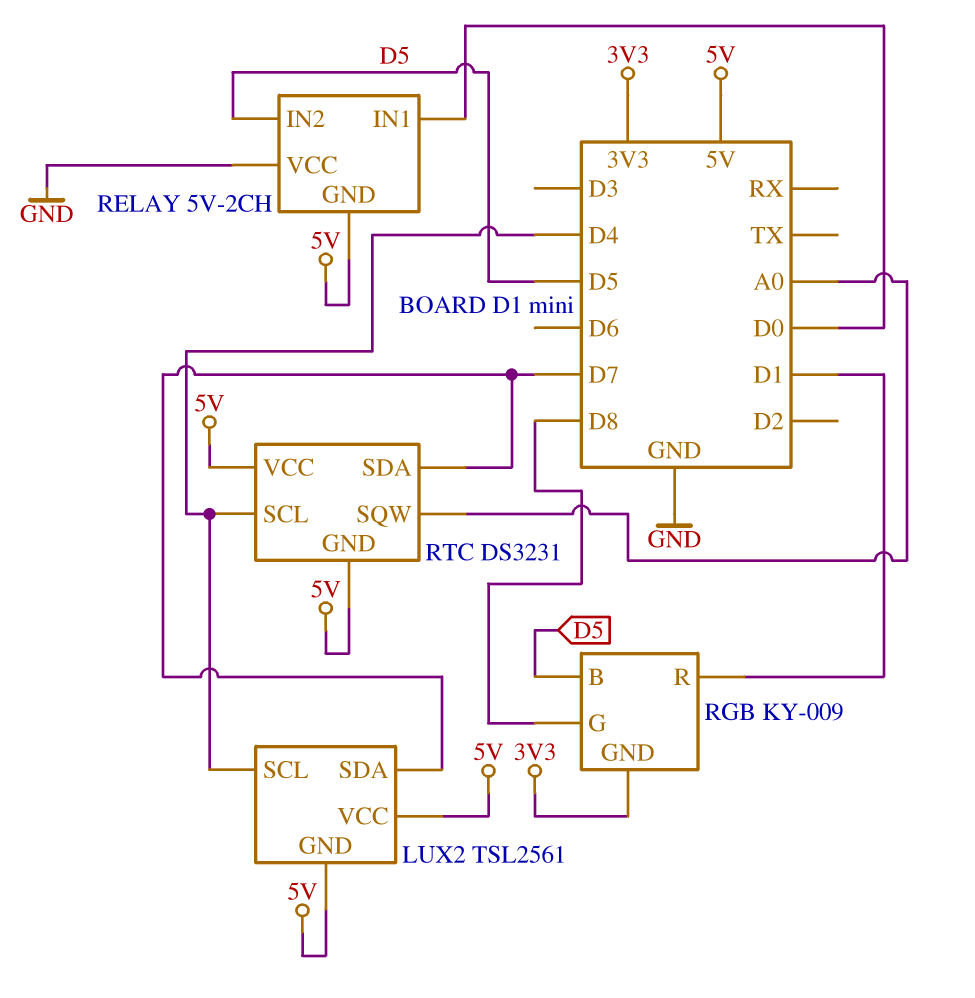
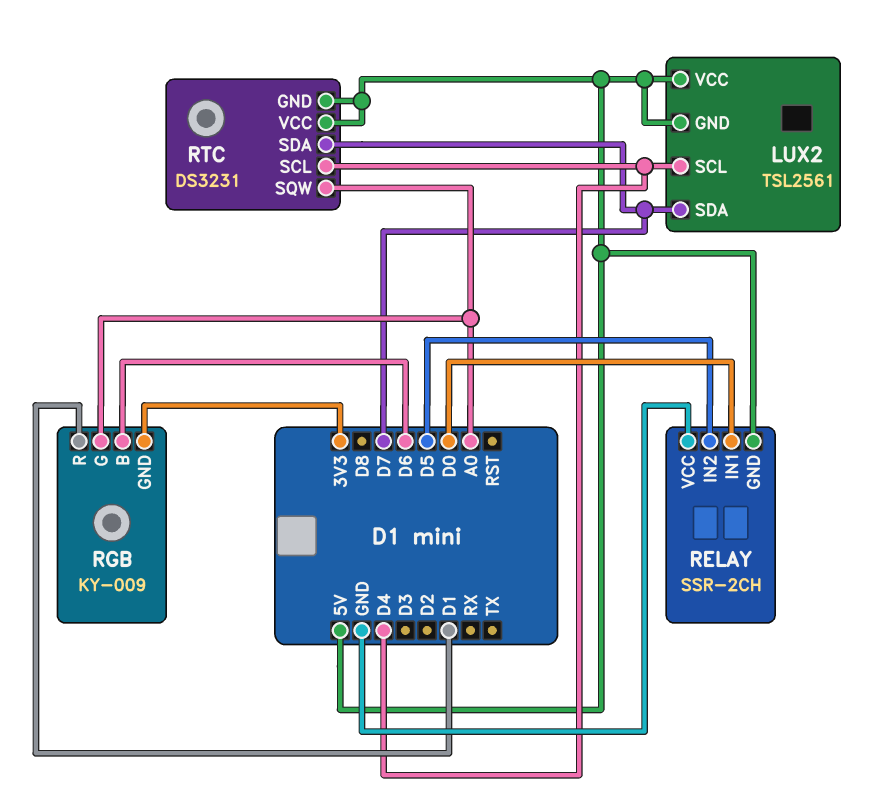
RELAY: 5V-2CH -> SSR-2CH
RGB pin B: D5 -> D6
RGB pin G: D8 -> A0

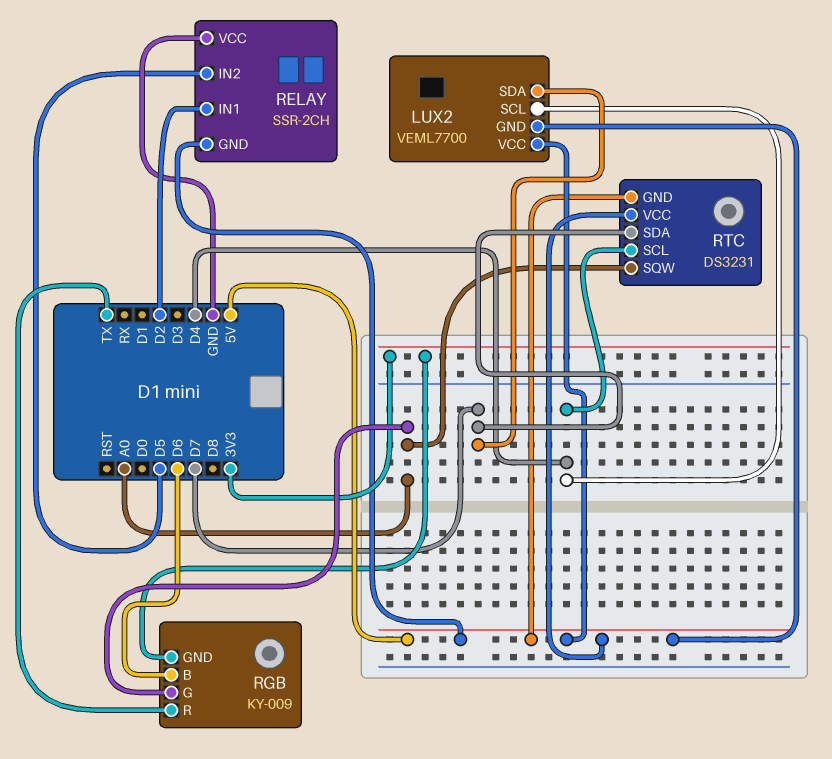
LUX2: TSL2561 -> VEML7700
RELAY pin IN1: D0 -> D2
RGB pin R: D1 -> TX

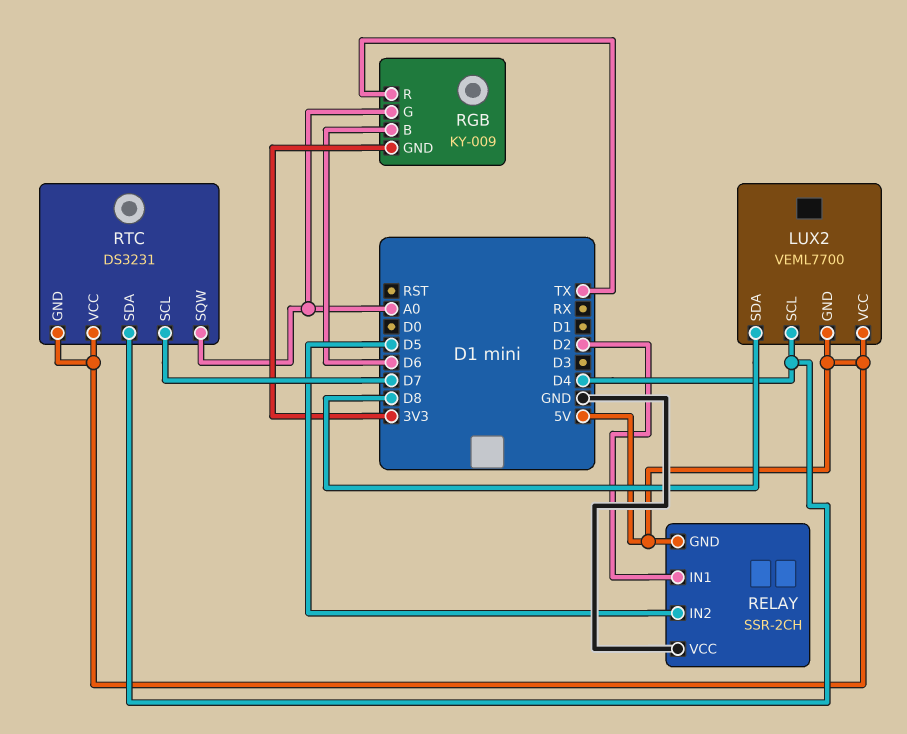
LUX2 pin SDA: D7 -> D8
RTC pin SCL: D4 -> D7
RTC pin SDA: D7 -> D4

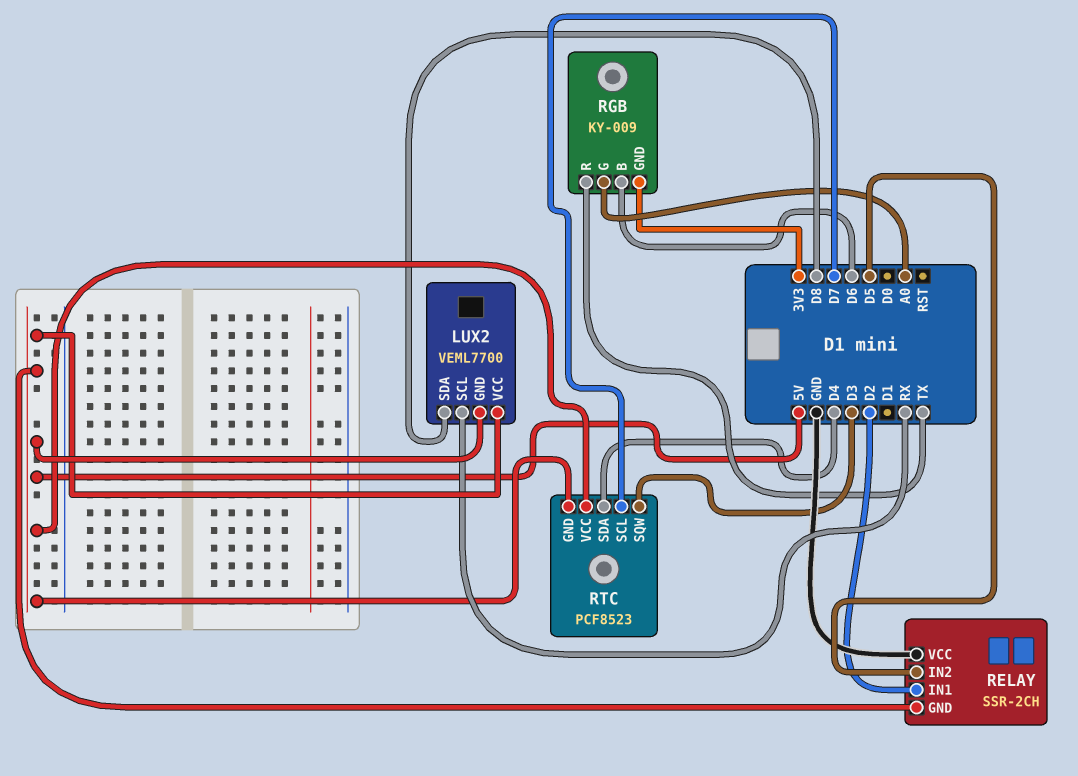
LUX2 pin SCL: D4 -> RX
RTC: DS3231 -> PCF8523
RTC pin SQW: A0 -> D3

